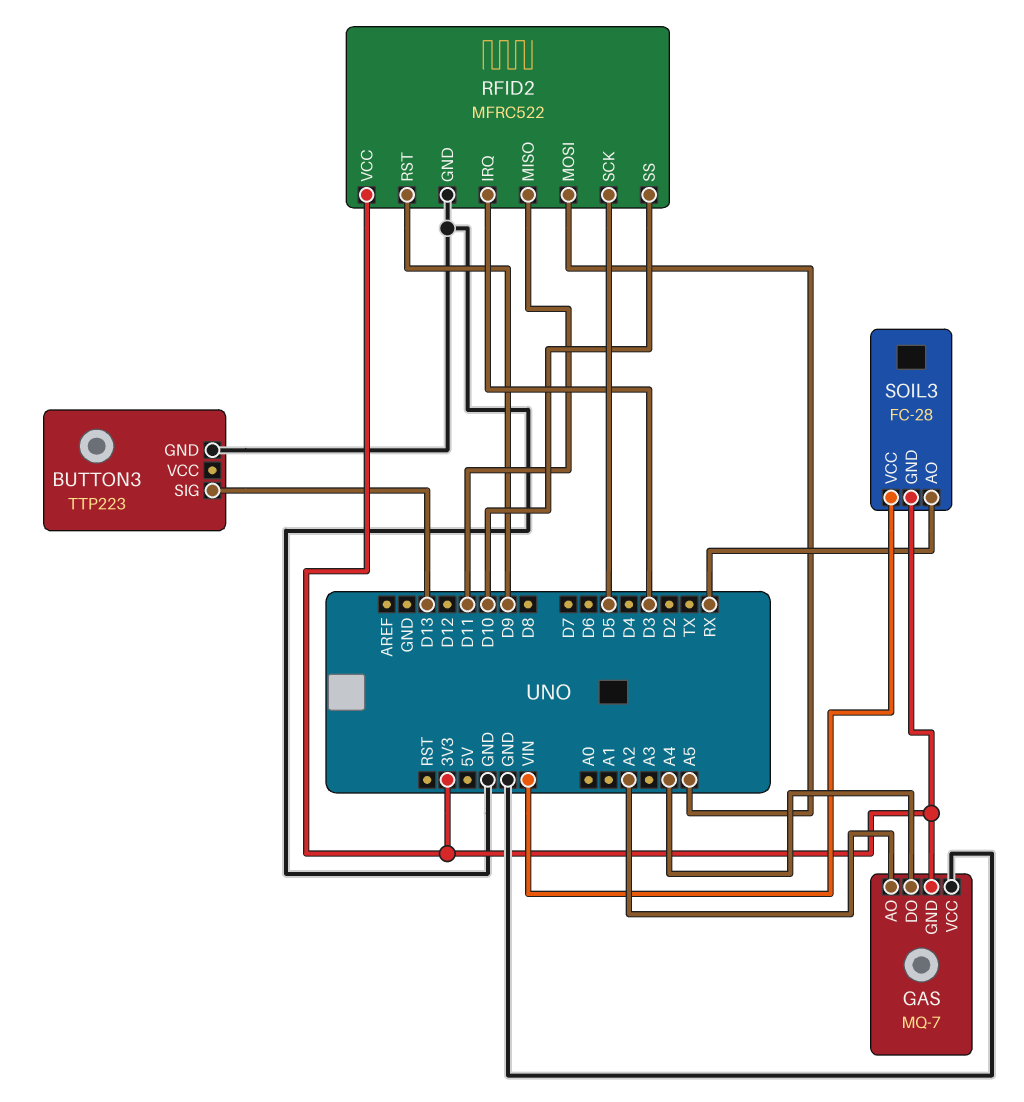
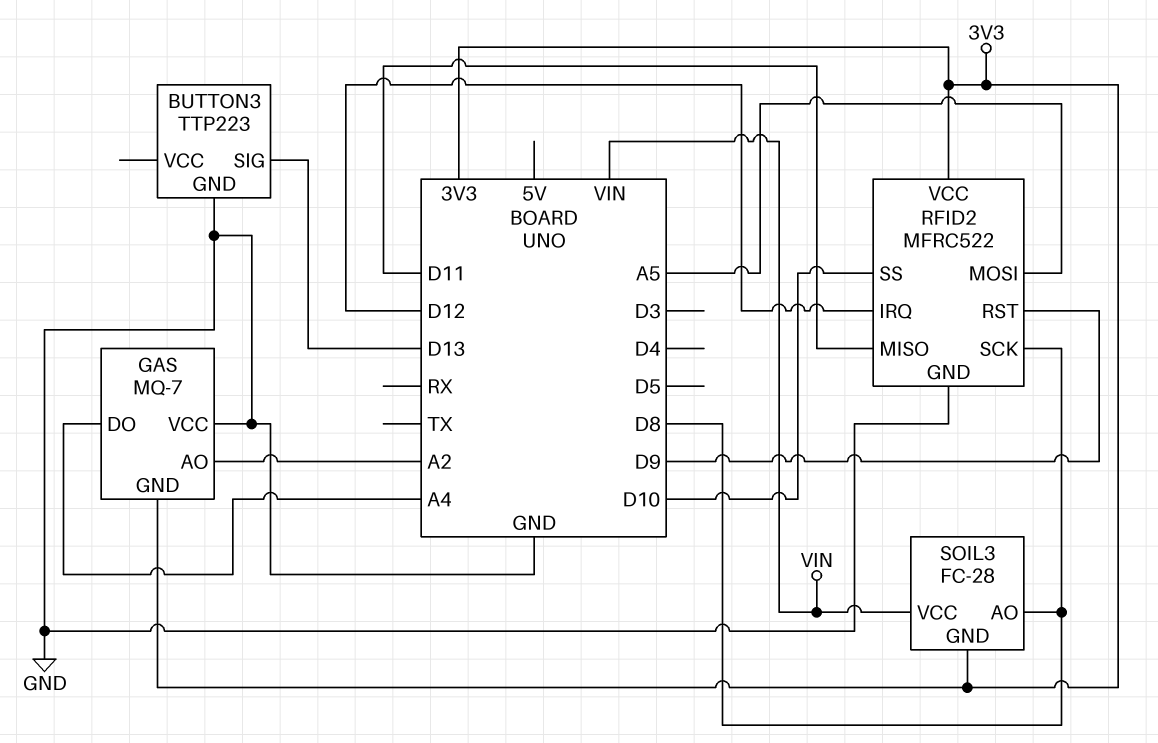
RFID2 pin IRQ: D3 -> D12
RFID2 pin SCK: D5 -> D8
SOIL3 pin AO: RX -> D8

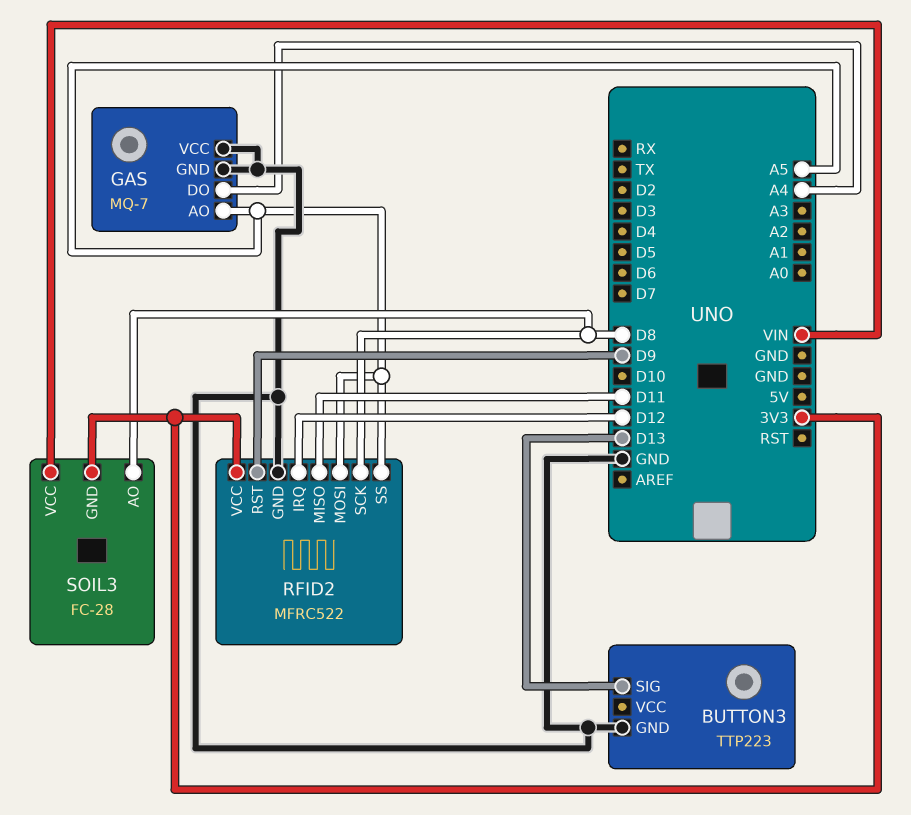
GAS pin AO: A2 -> A5
GAS pin GND: 3V3 -> GND
RFID2 pin SS: D10 -> A5

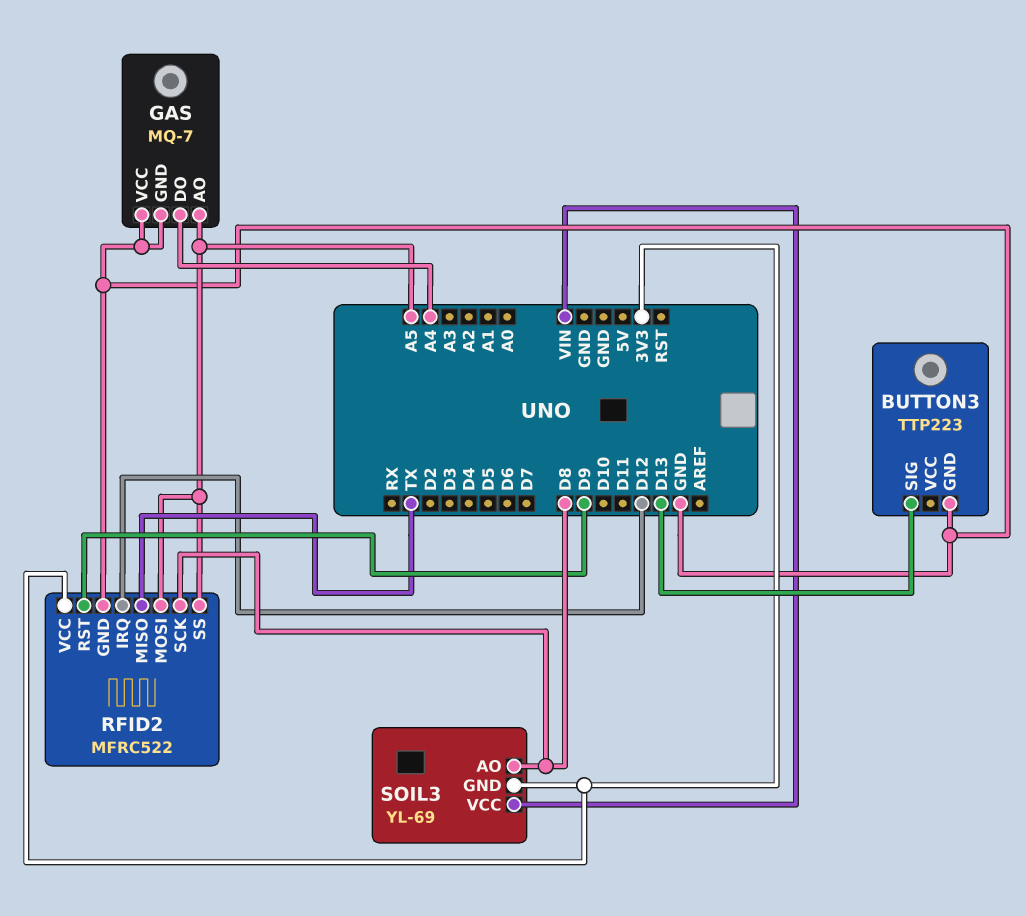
RFID2 pin MISO: D11 -> TX
SOIL3: FC-28 -> YL-69

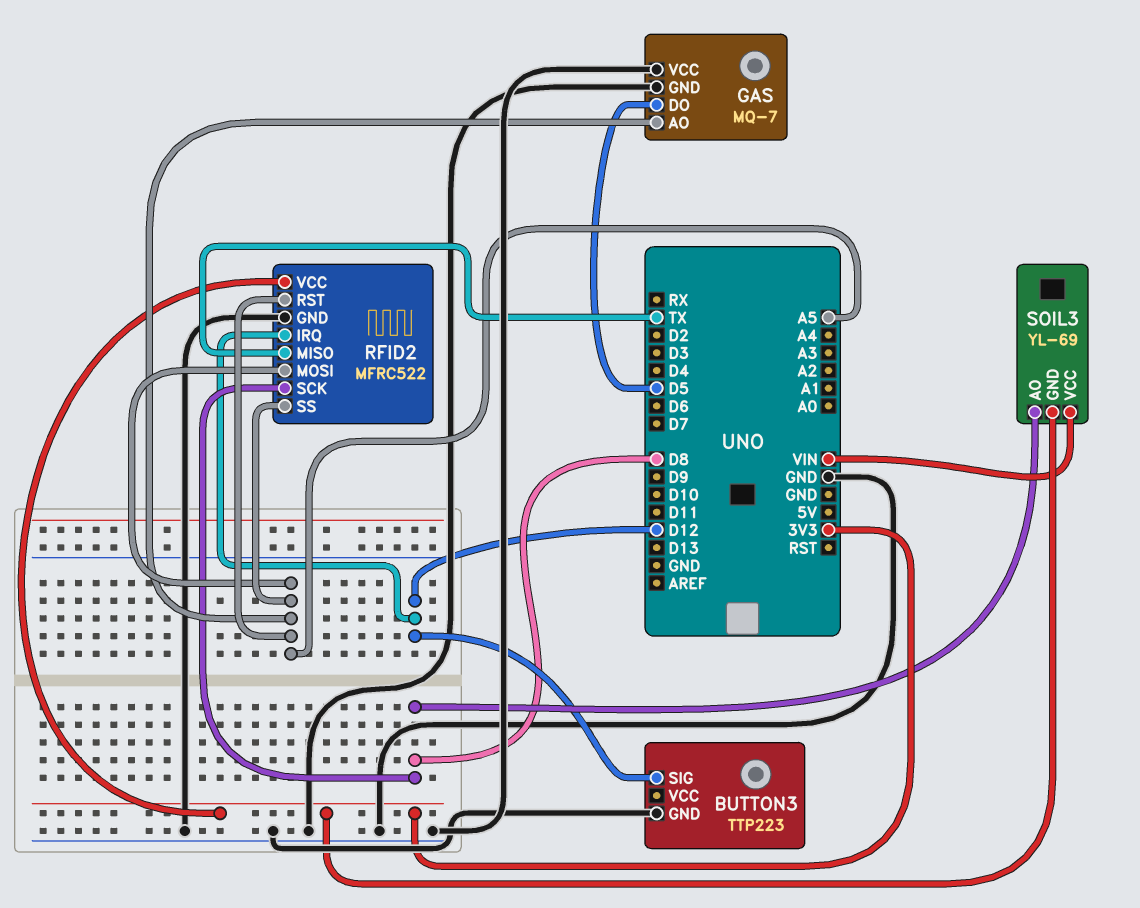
BUTTON3 pin SIG: D13 -> D12
GAS pin DO: A4 -> D5
RFID2 pin RST: D9 -> A5

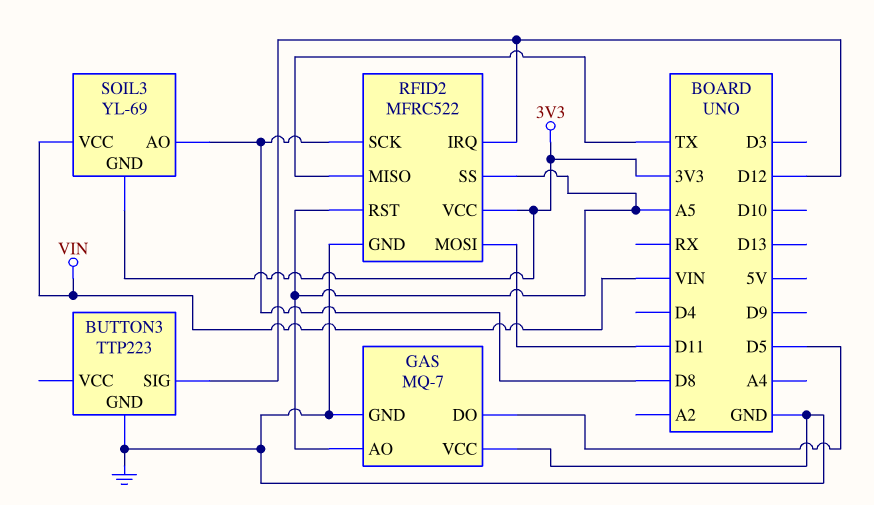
RFID2 pin MOSI: A5 -> D11

